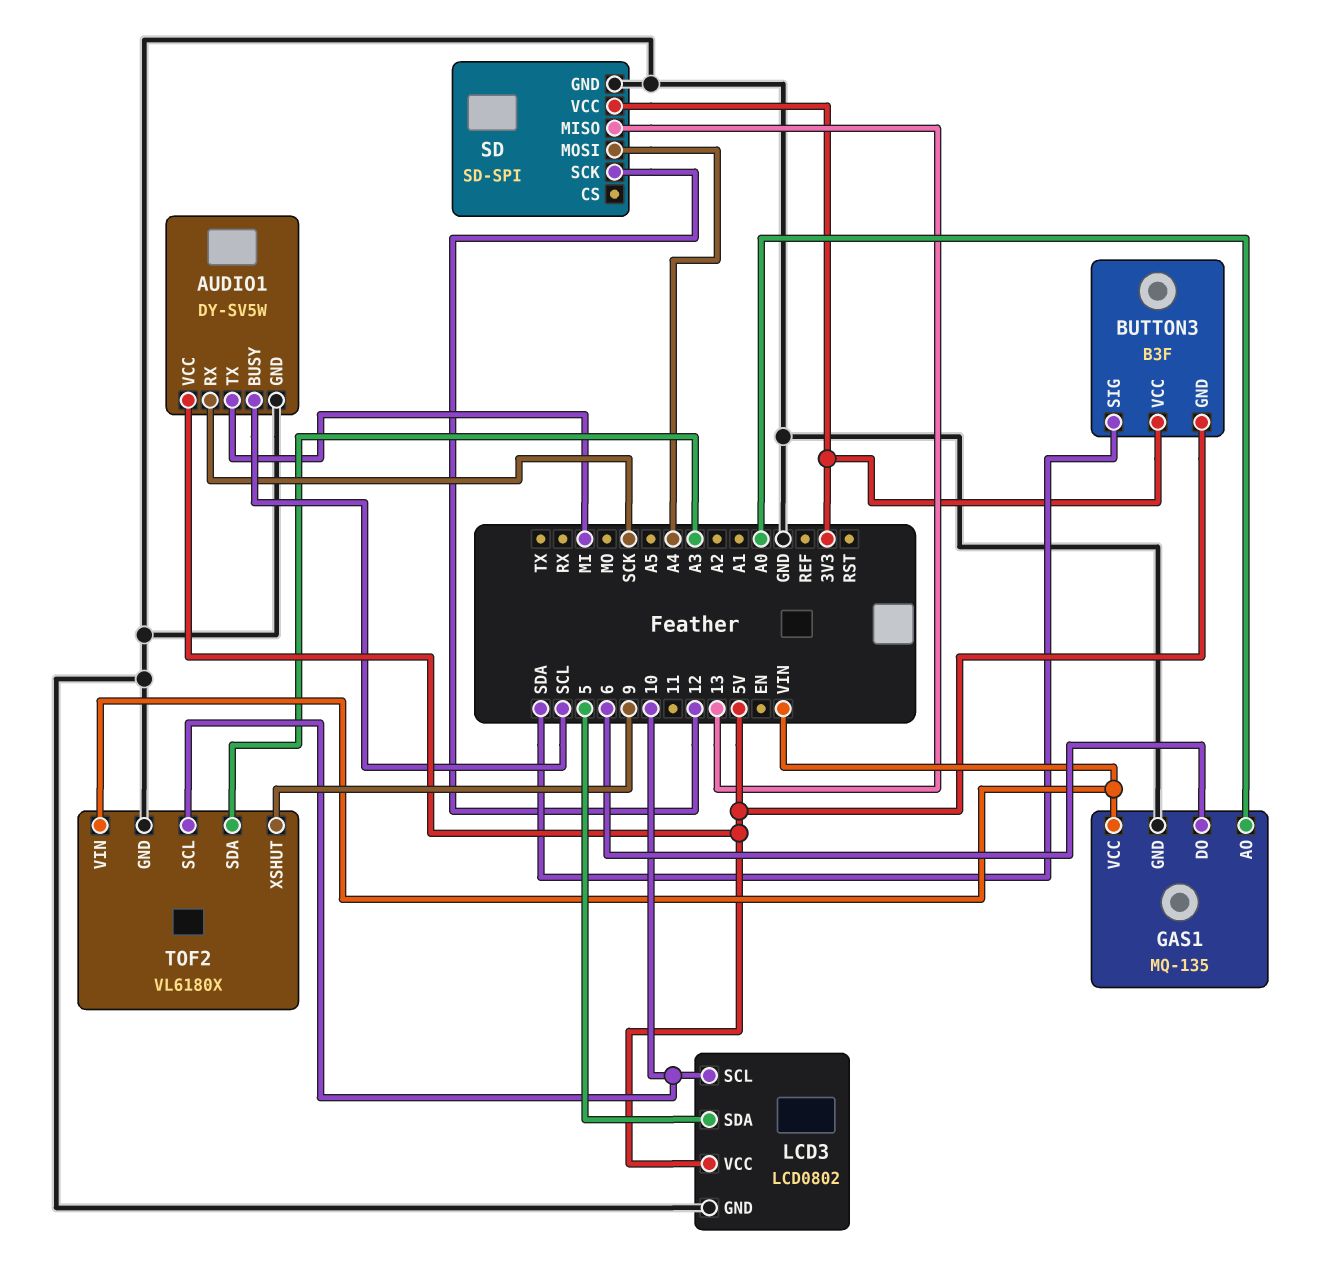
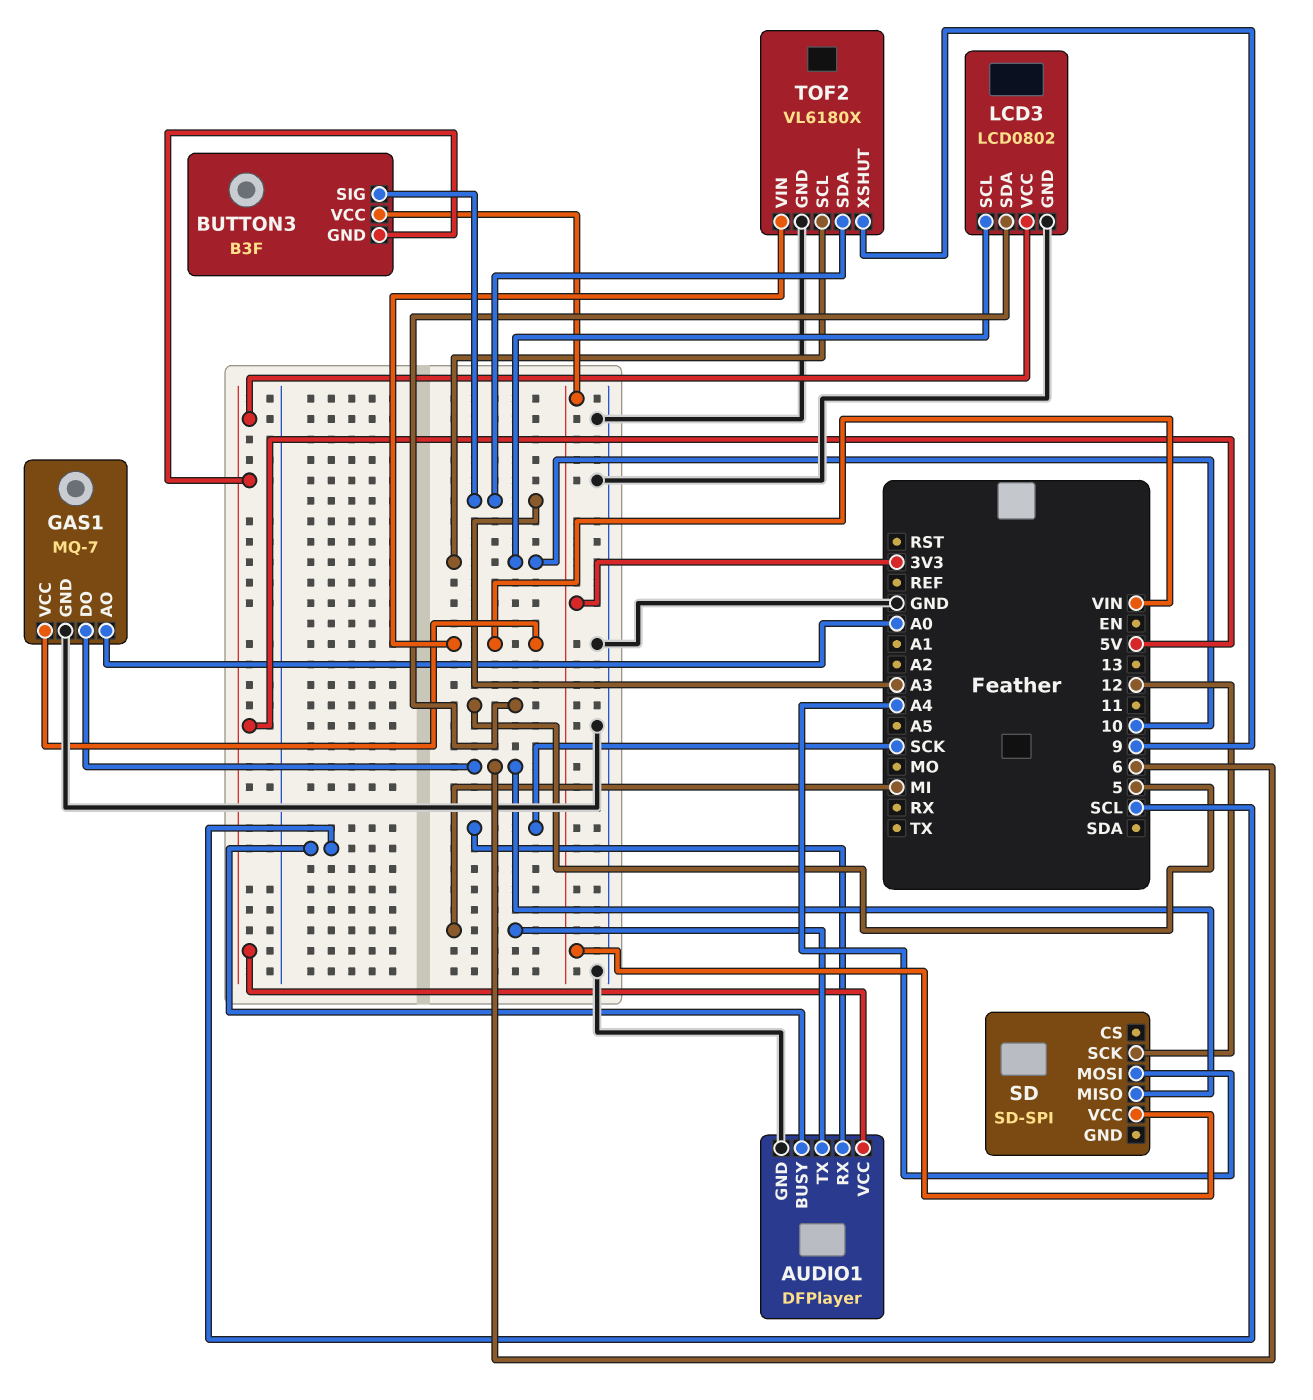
AUDIO1: DY-SV5W -> DFPlayer
BUTTON3 pin SIG: SDA -> A3
GAS1: MQ-135 -> MQ-7
SD pin GND: GND -> none
SD pin MISO: 13 -> 6

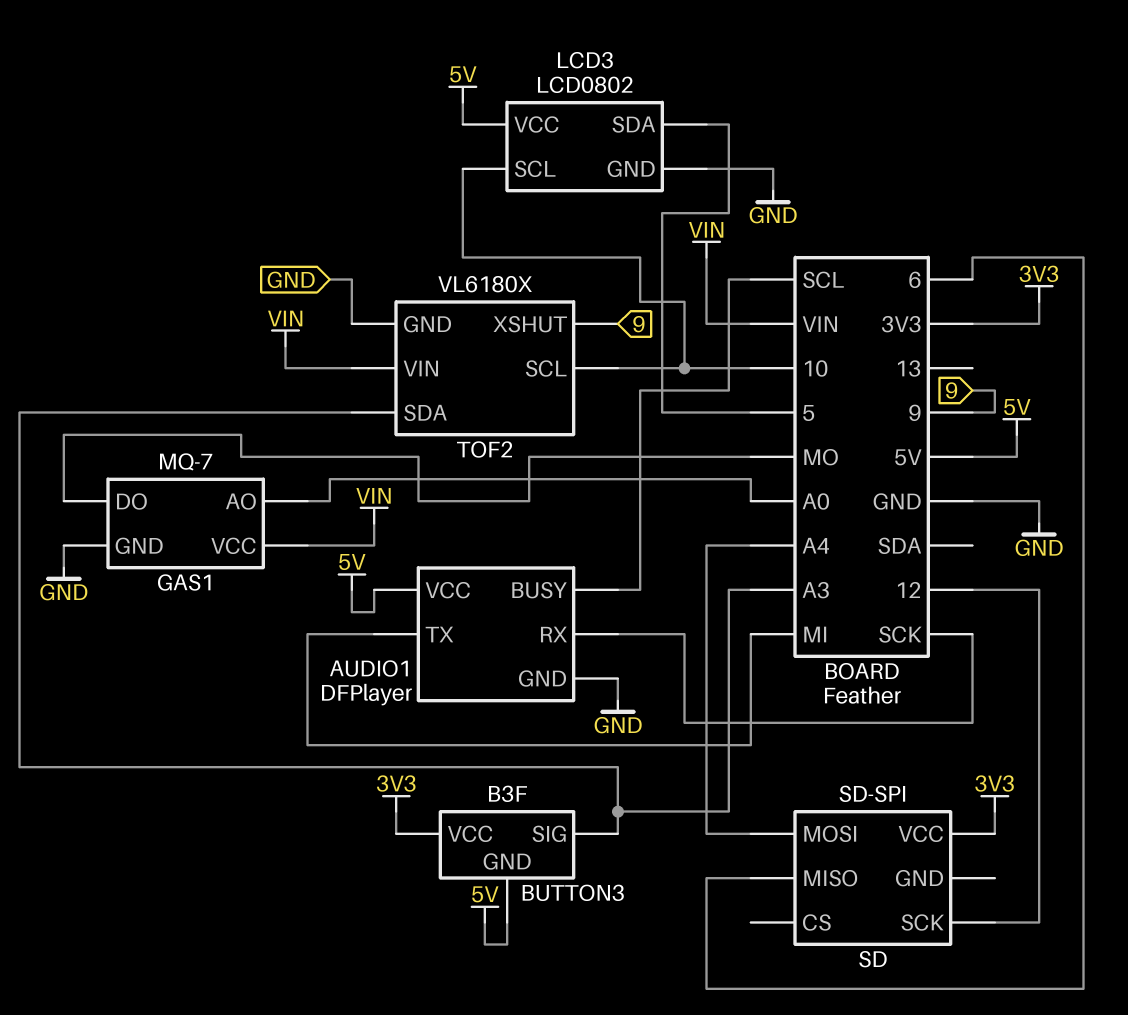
GAS1 pin DO: 6 -> MO

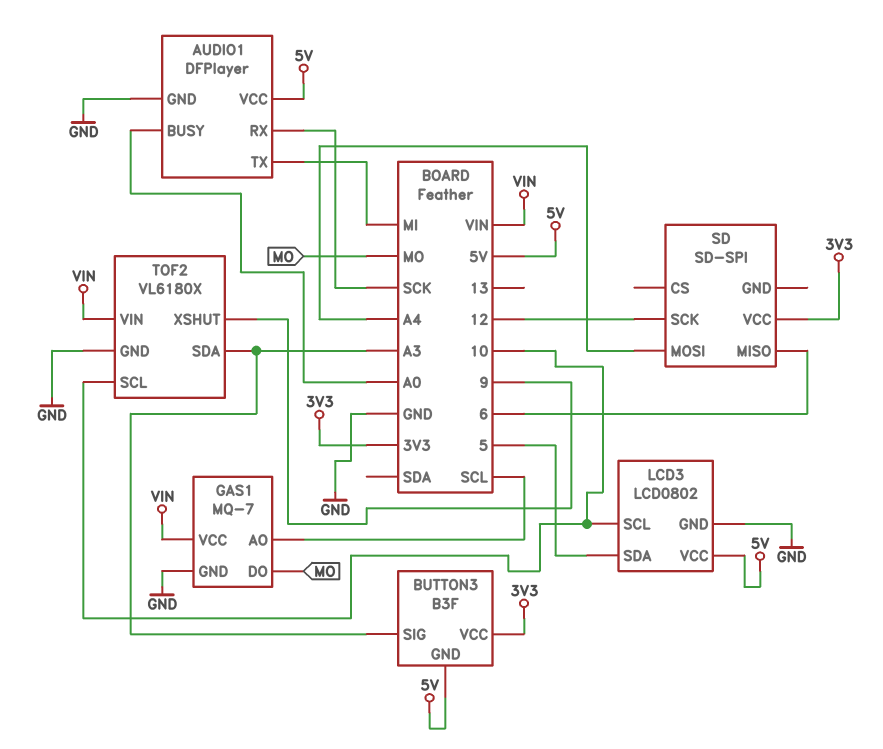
AUDIO1 pin BUSY: SCL -> A0
GAS1 pin AO: A0 -> SCL

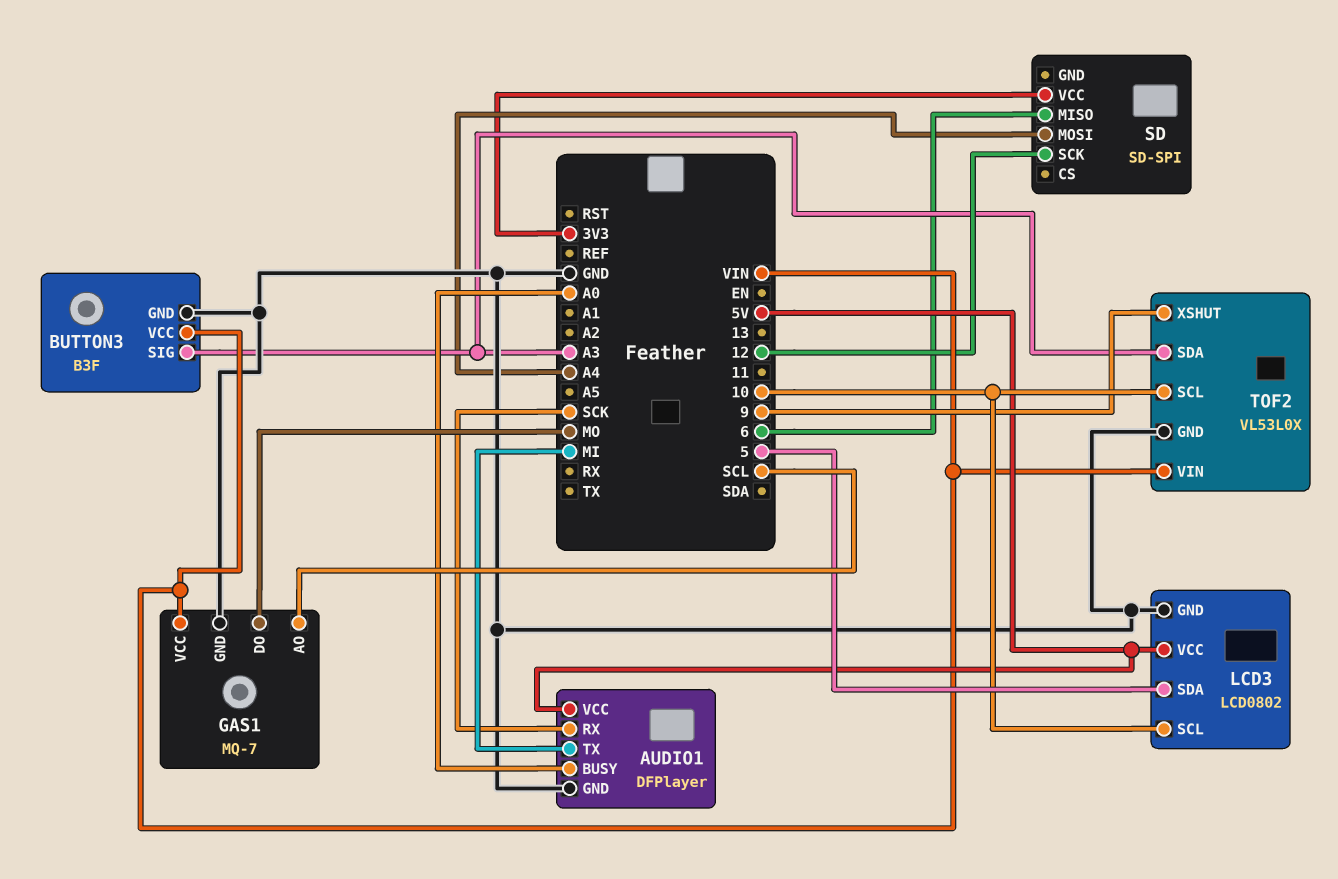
BUTTON3 pin GND: 5V -> GND
BUTTON3 pin VCC: 3V3 -> VIN
TOF2: VL6180X -> VL53L0X

